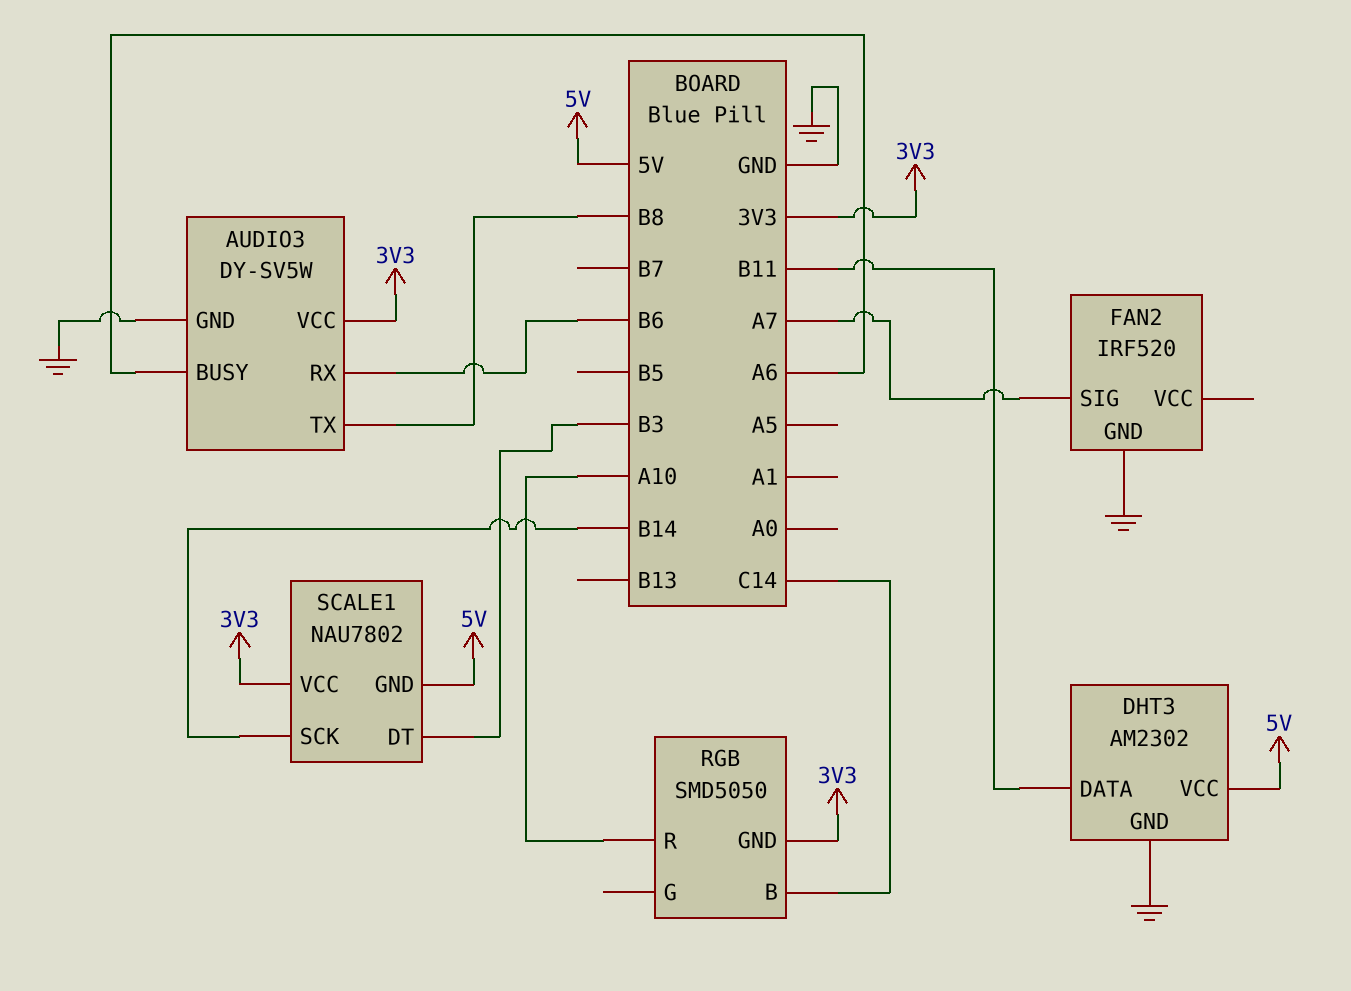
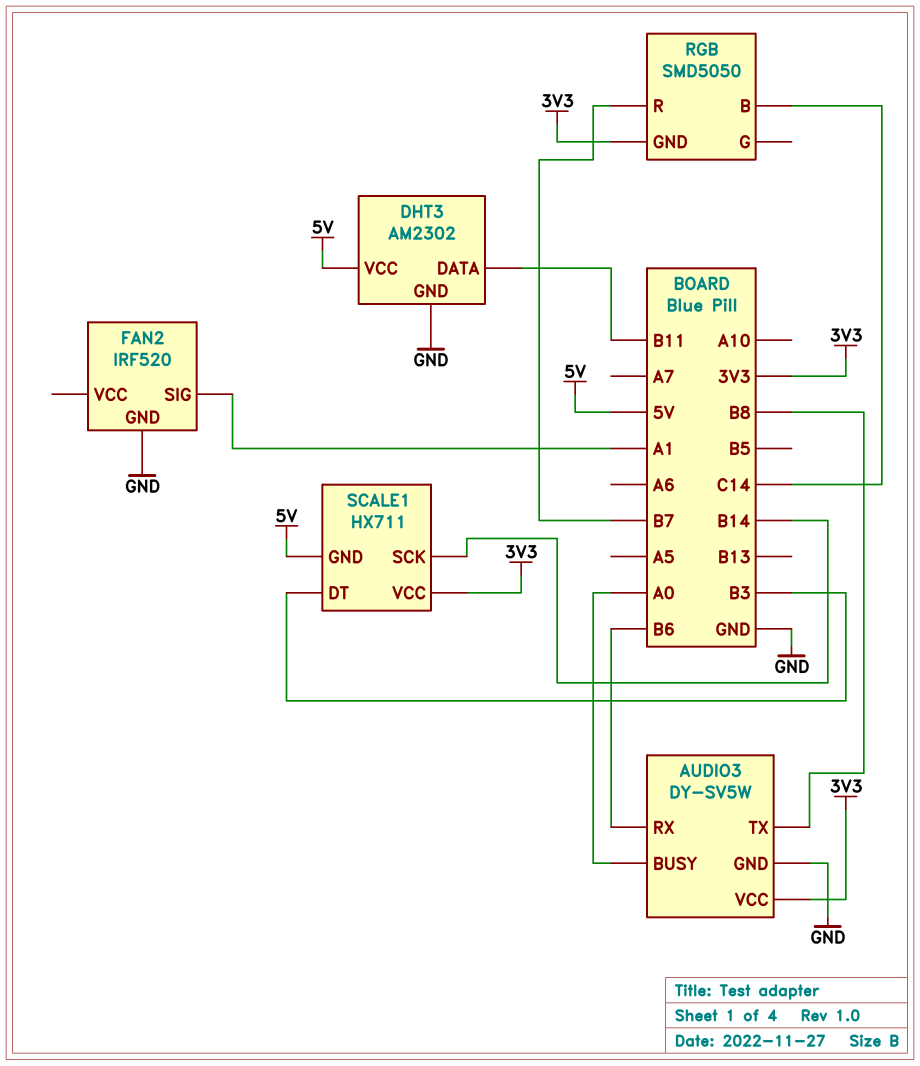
AUDIO3 pin BUSY: A6 -> A0
FAN2 pin SIG: A7 -> A1
RGB pin R: A10 -> B7
SCALE1: NAU7802 -> HX711

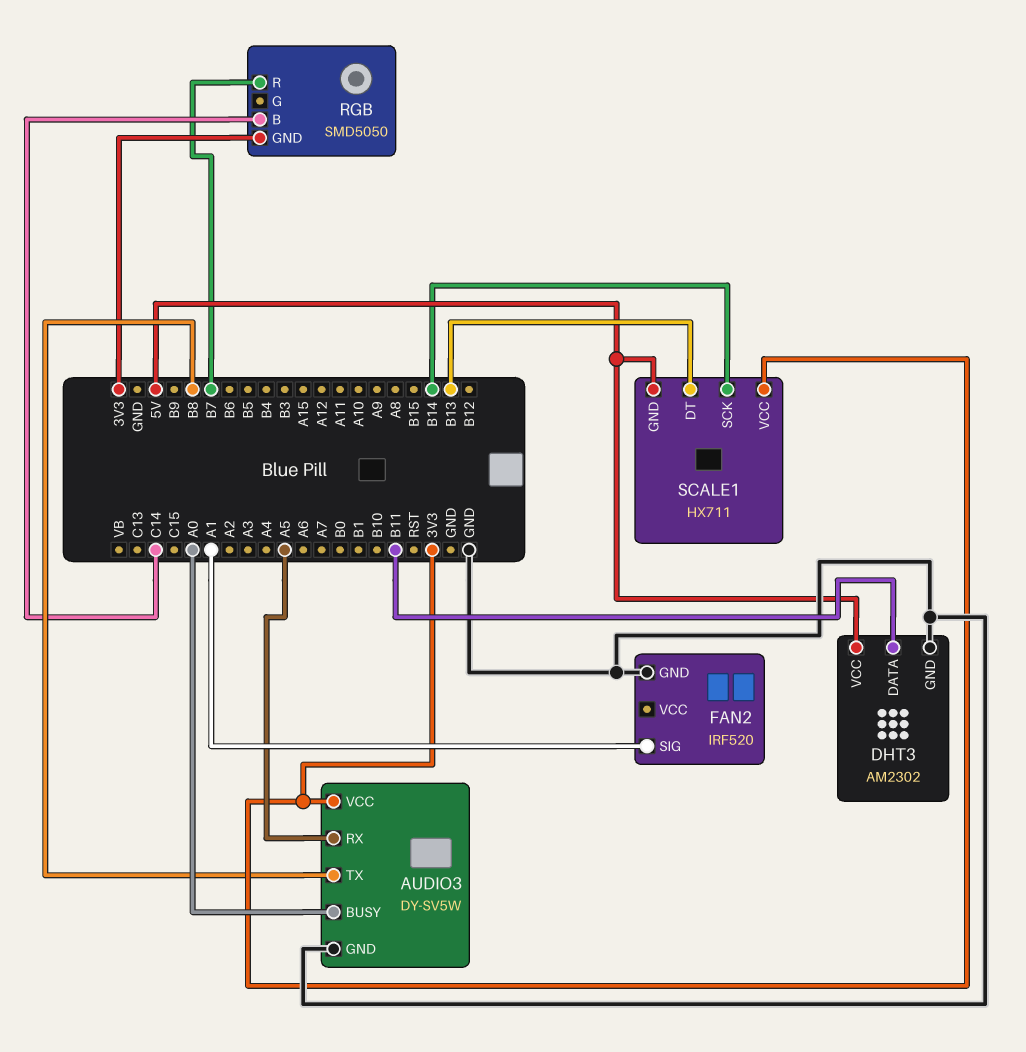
AUDIO3 pin RX: B6 -> A5
SCALE1 pin DT: B3 -> B13

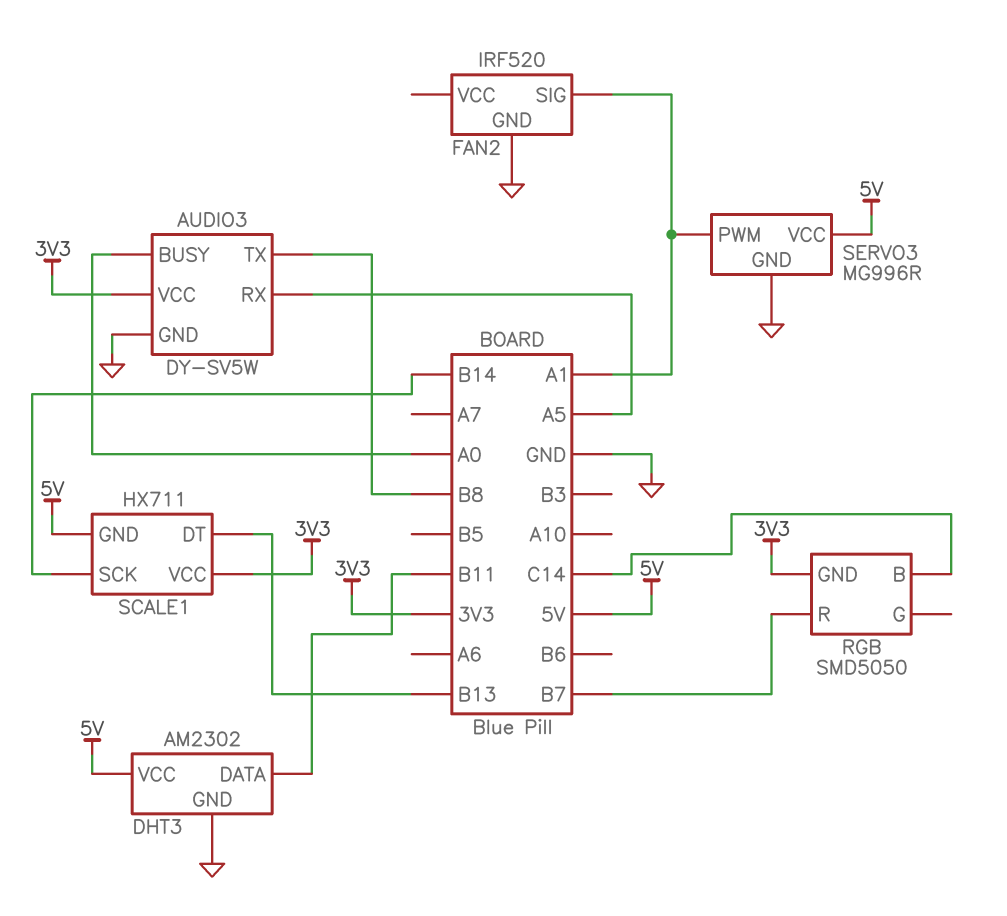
SERVO3: none -> MG996R
SERVO3 pin GND: none -> GND
SERVO3 pin PWM: none -> A1
SERVO3 pin VCC: none -> 5V

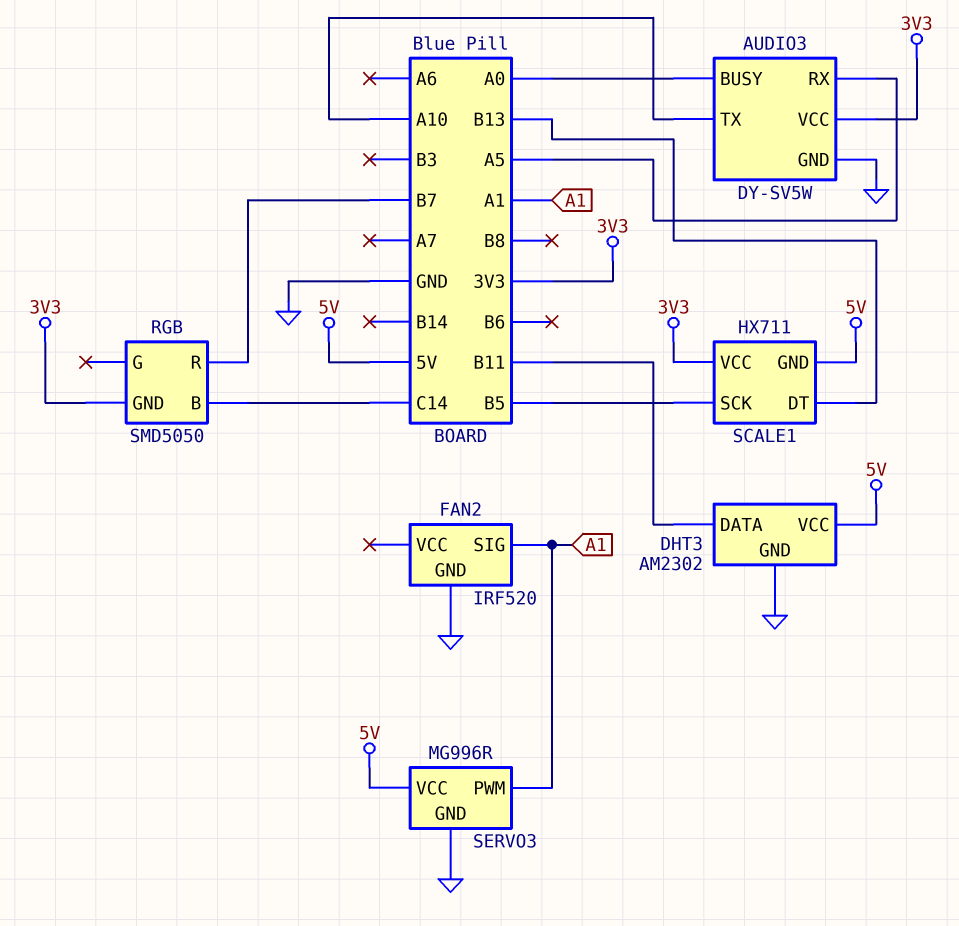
AUDIO3 pin TX: B8 -> A10
SCALE1 pin SCK: B14 -> B5

